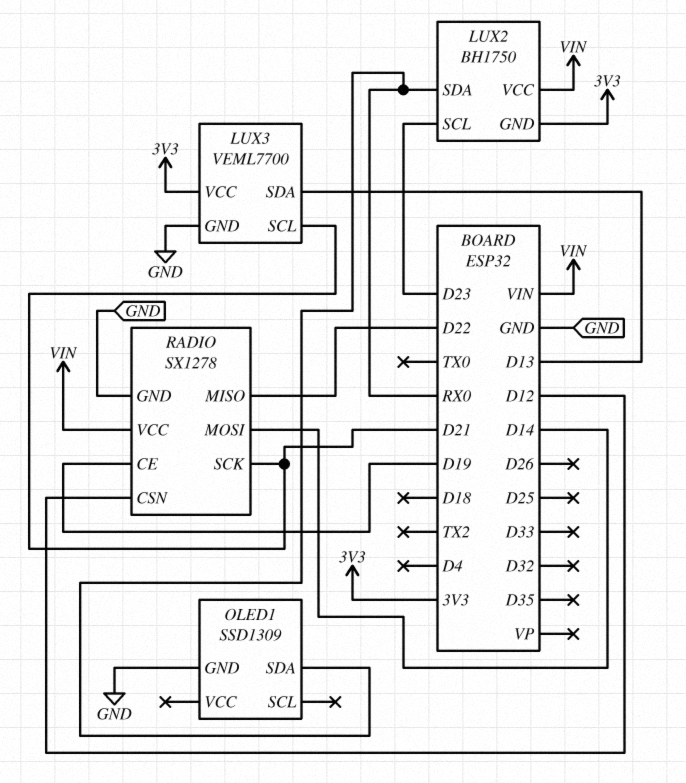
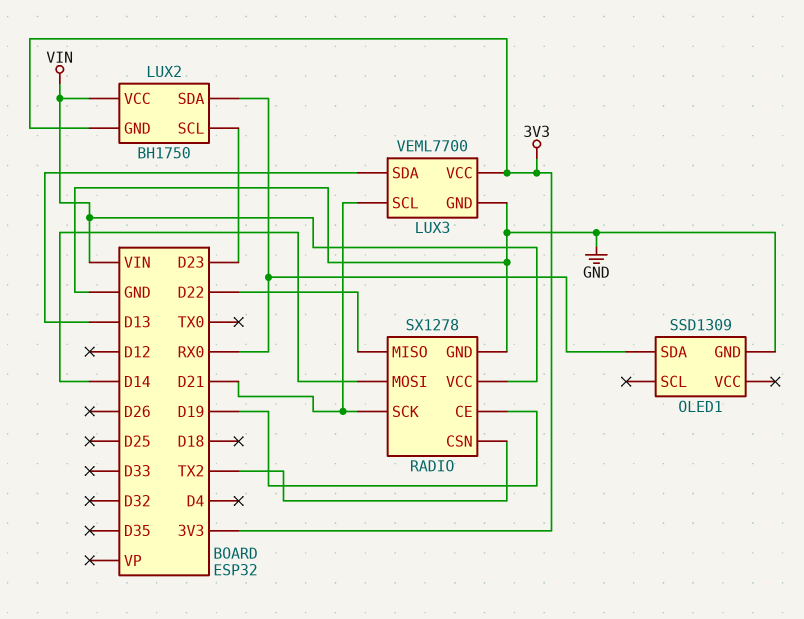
RADIO pin CSN: D12 -> TX2

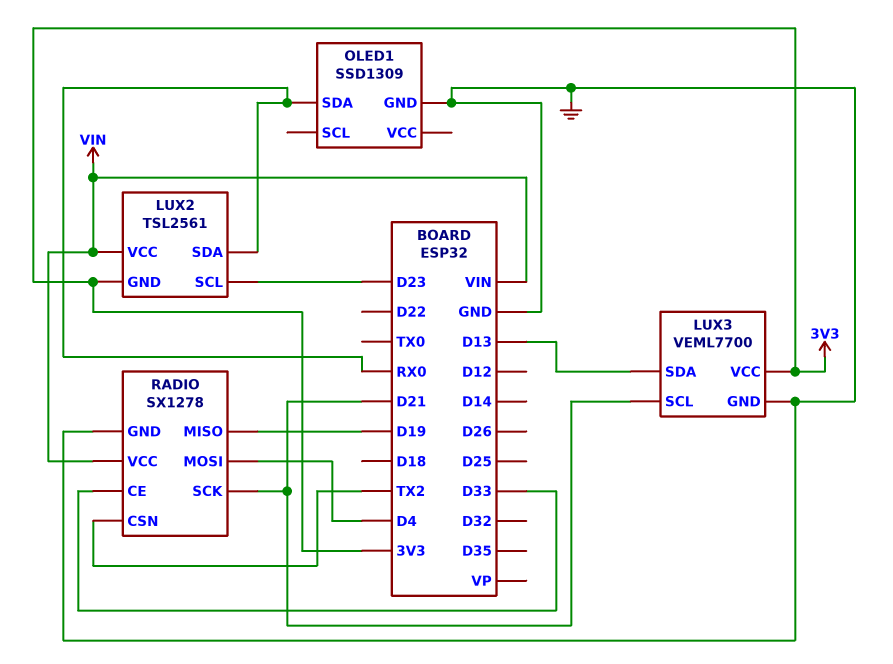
LUX2: BH1750 -> TSL2561
RADIO pin CE: D19 -> D33
RADIO pin MISO: D22 -> D19
RADIO pin MOSI: D14 -> D4

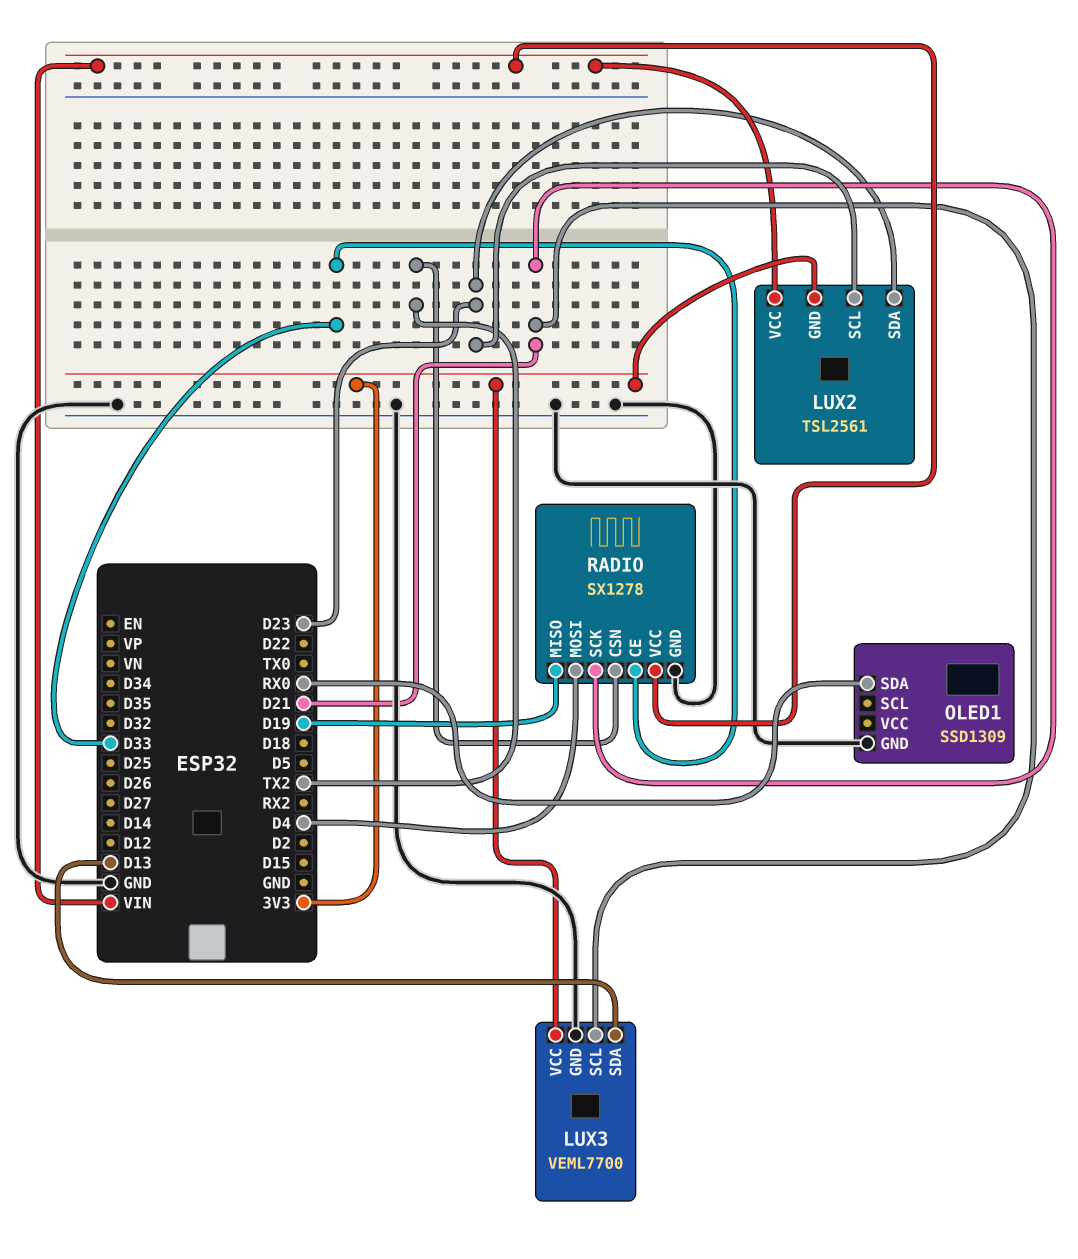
LUX2 pin SDA: RX0 -> D23

